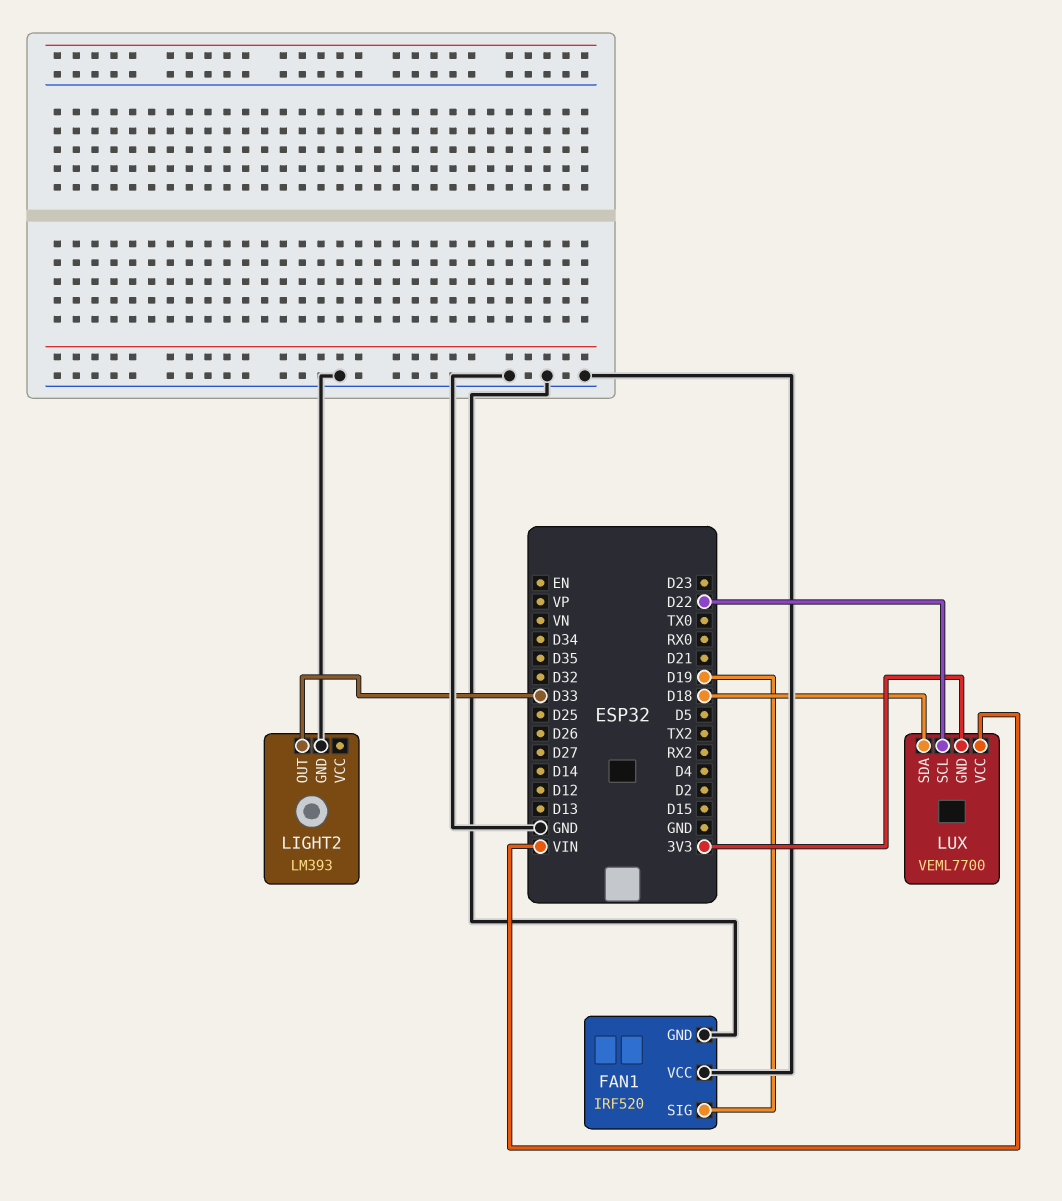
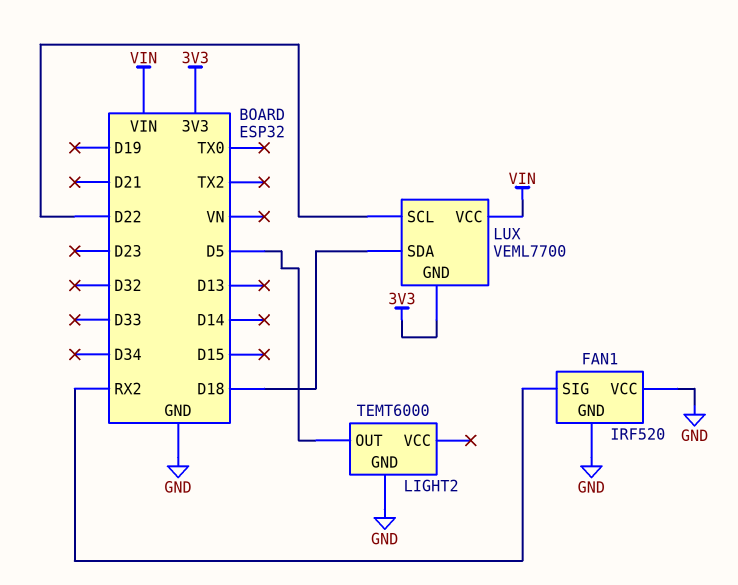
FAN1 pin SIG: D19 -> RX2
LIGHT2: LM393 -> TEMT6000
LIGHT2 pin OUT: D33 -> D5

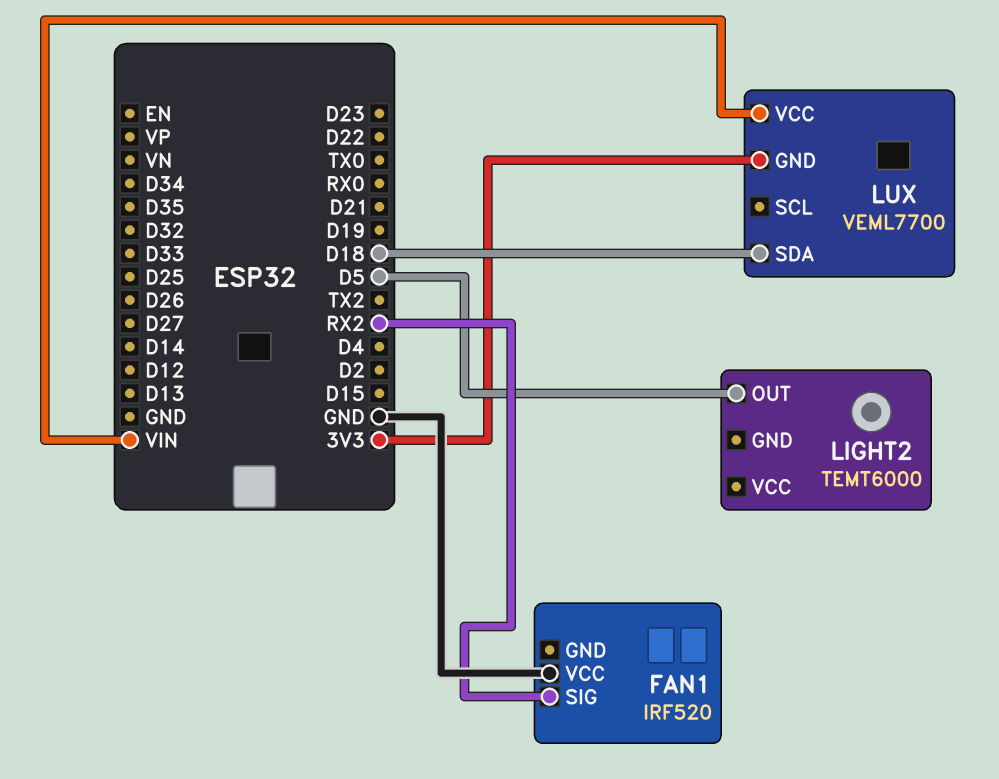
FAN1 pin GND: GND -> none
LIGHT2 pin GND: GND -> none
LUX pin SCL: D22 -> none

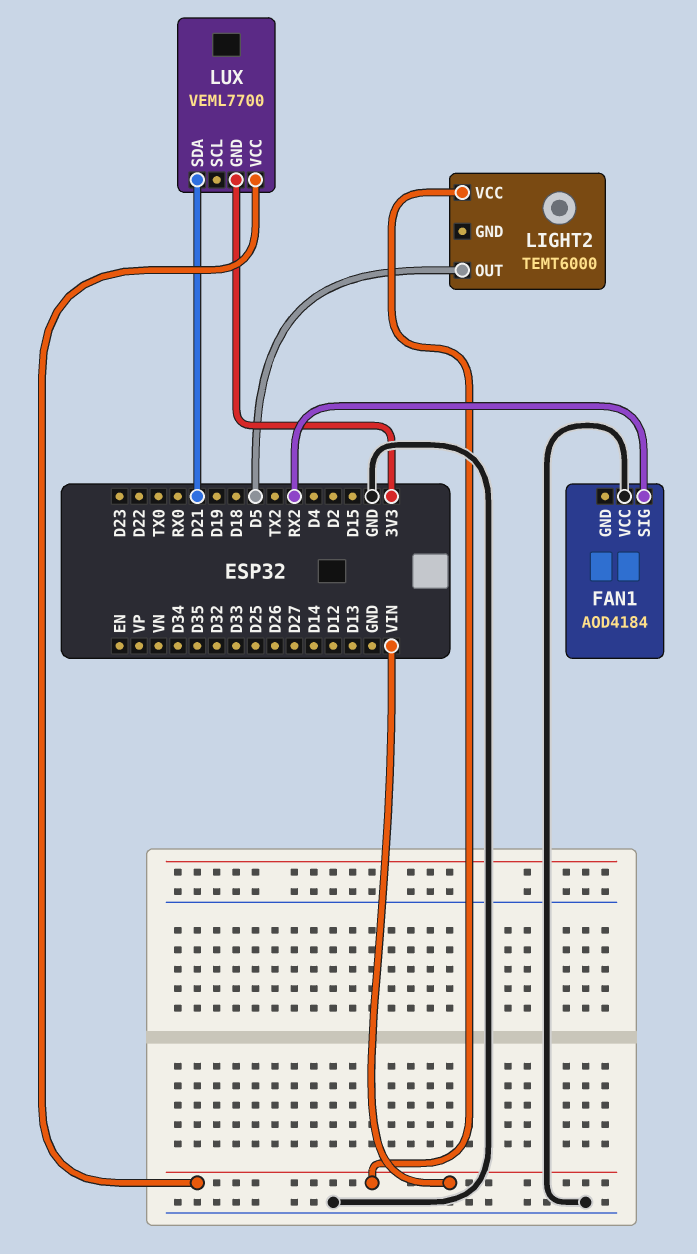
FAN1: IRF520 -> AOD4184
LIGHT2 pin VCC: none -> VIN
LUX pin SDA: D18 -> D21

